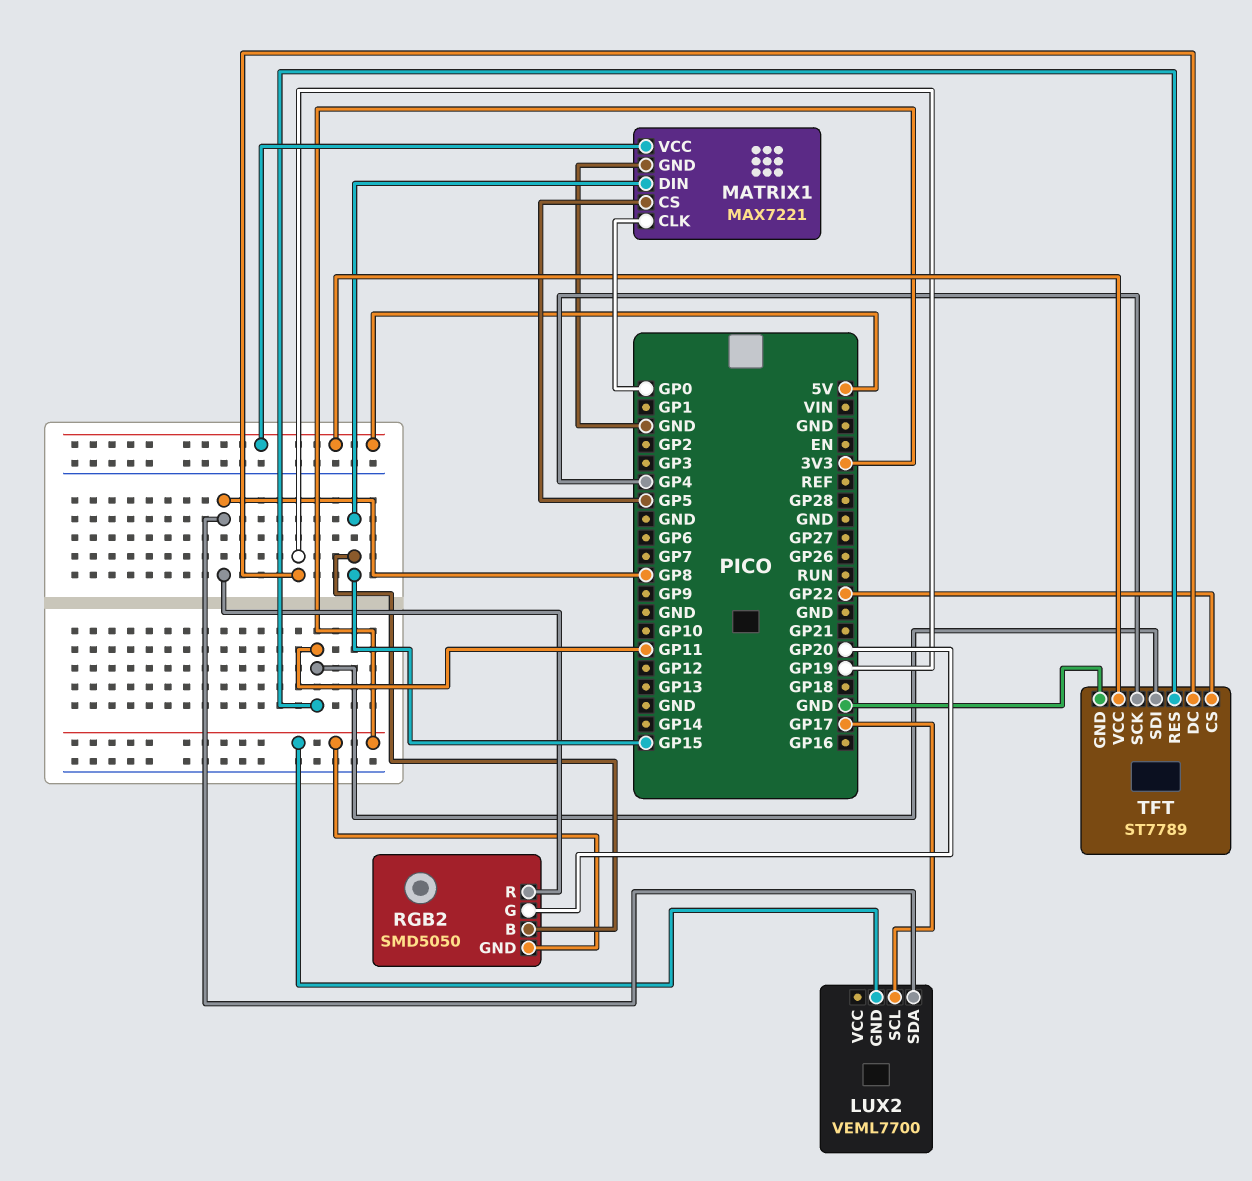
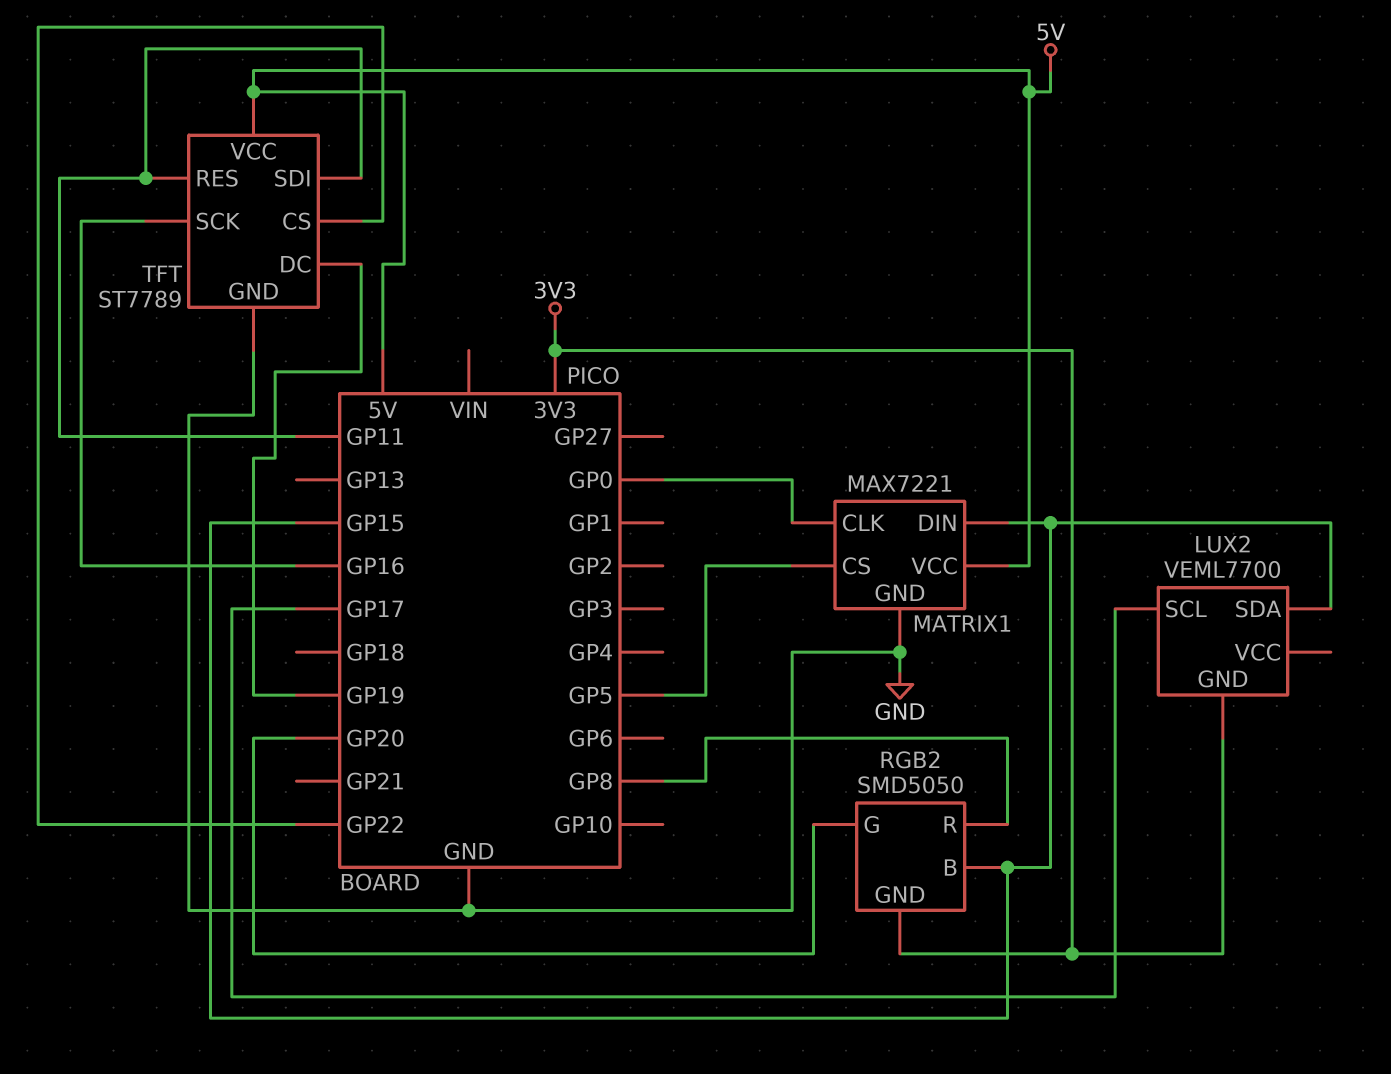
LUX2 pin SDA: GP8 -> GP15
TFT pin SCK: GP4 -> GP16

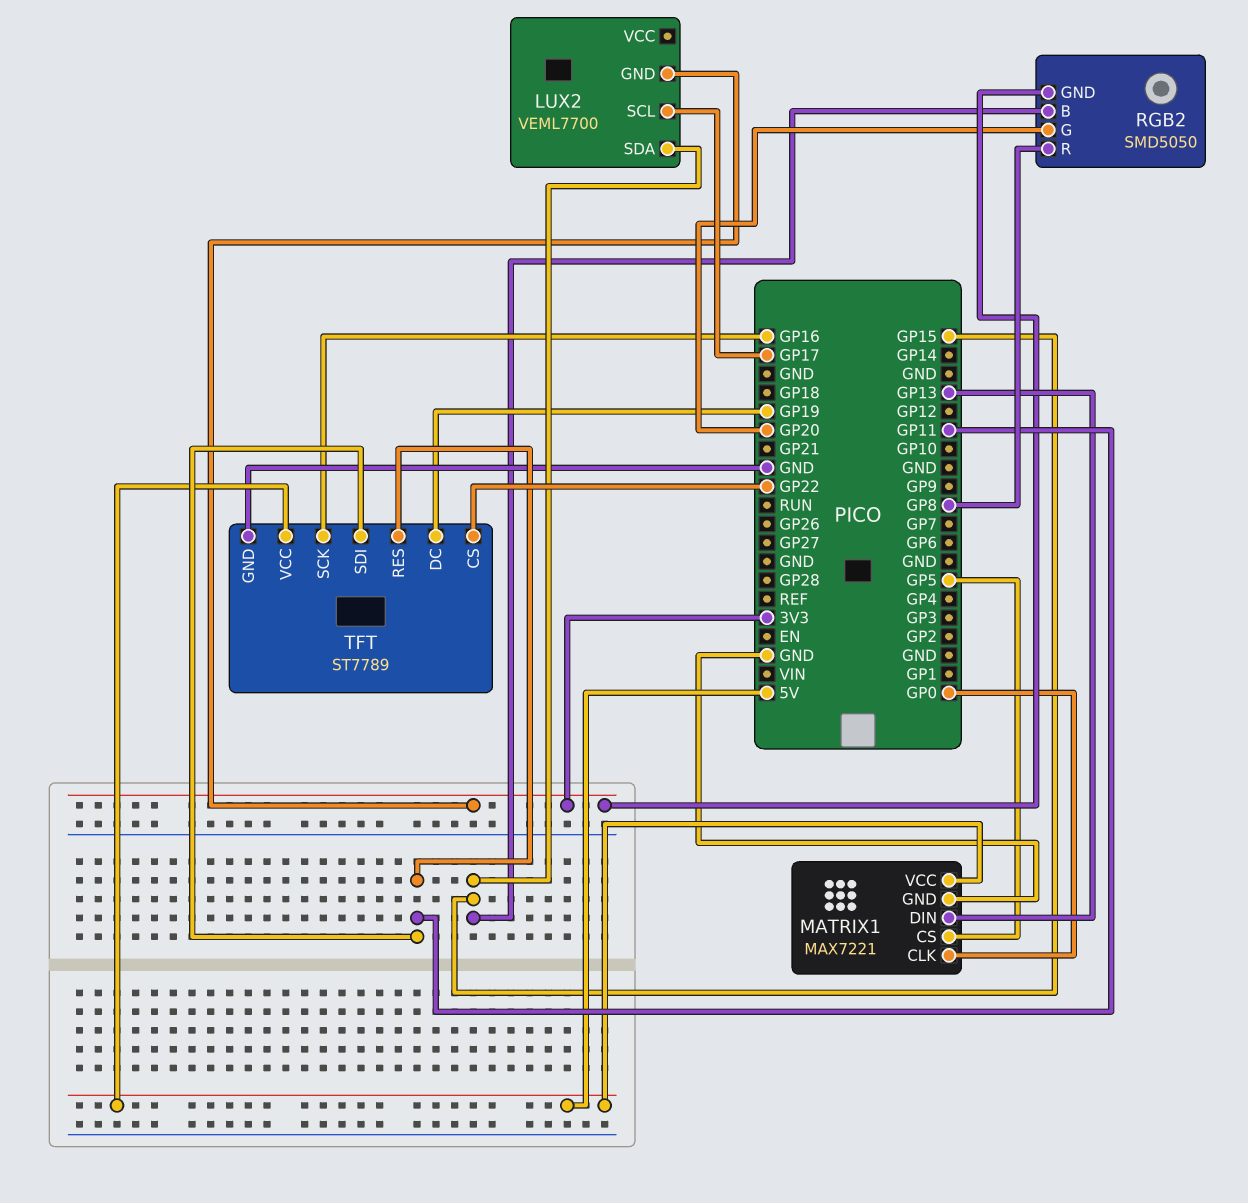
MATRIX1 pin DIN: GP15 -> GP13

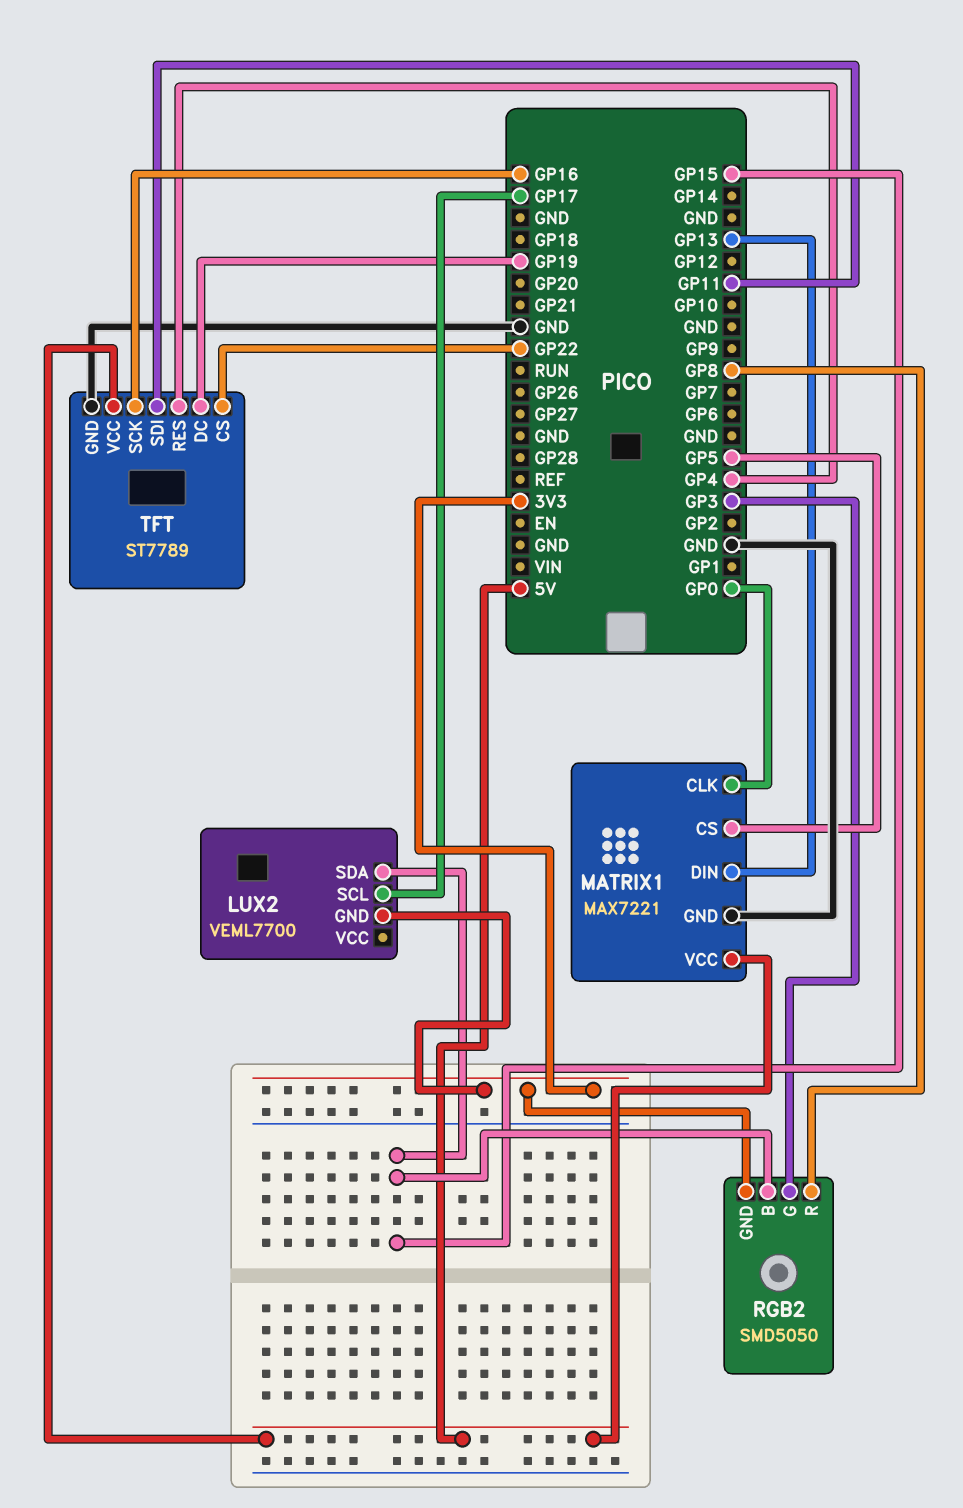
RGB2 pin G: GP20 -> GP3
TFT pin RES: GP11 -> GP4

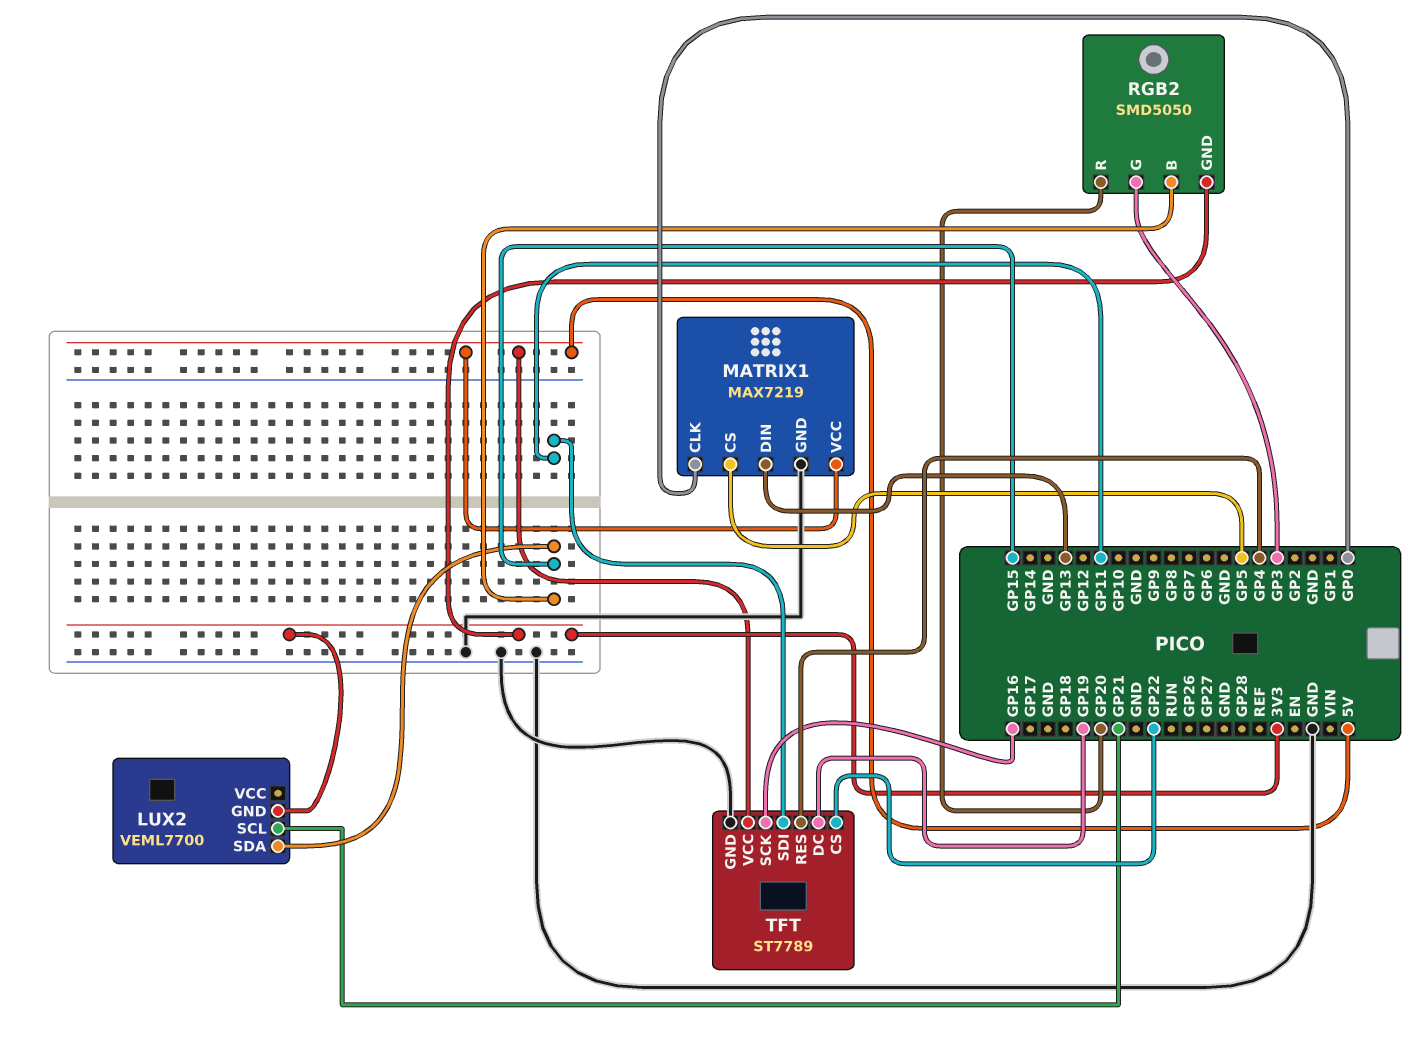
LUX2 pin SCL: GP17 -> GP21
MATRIX1: MAX7221 -> MAX7219
RGB2 pin R: GP8 -> GP20

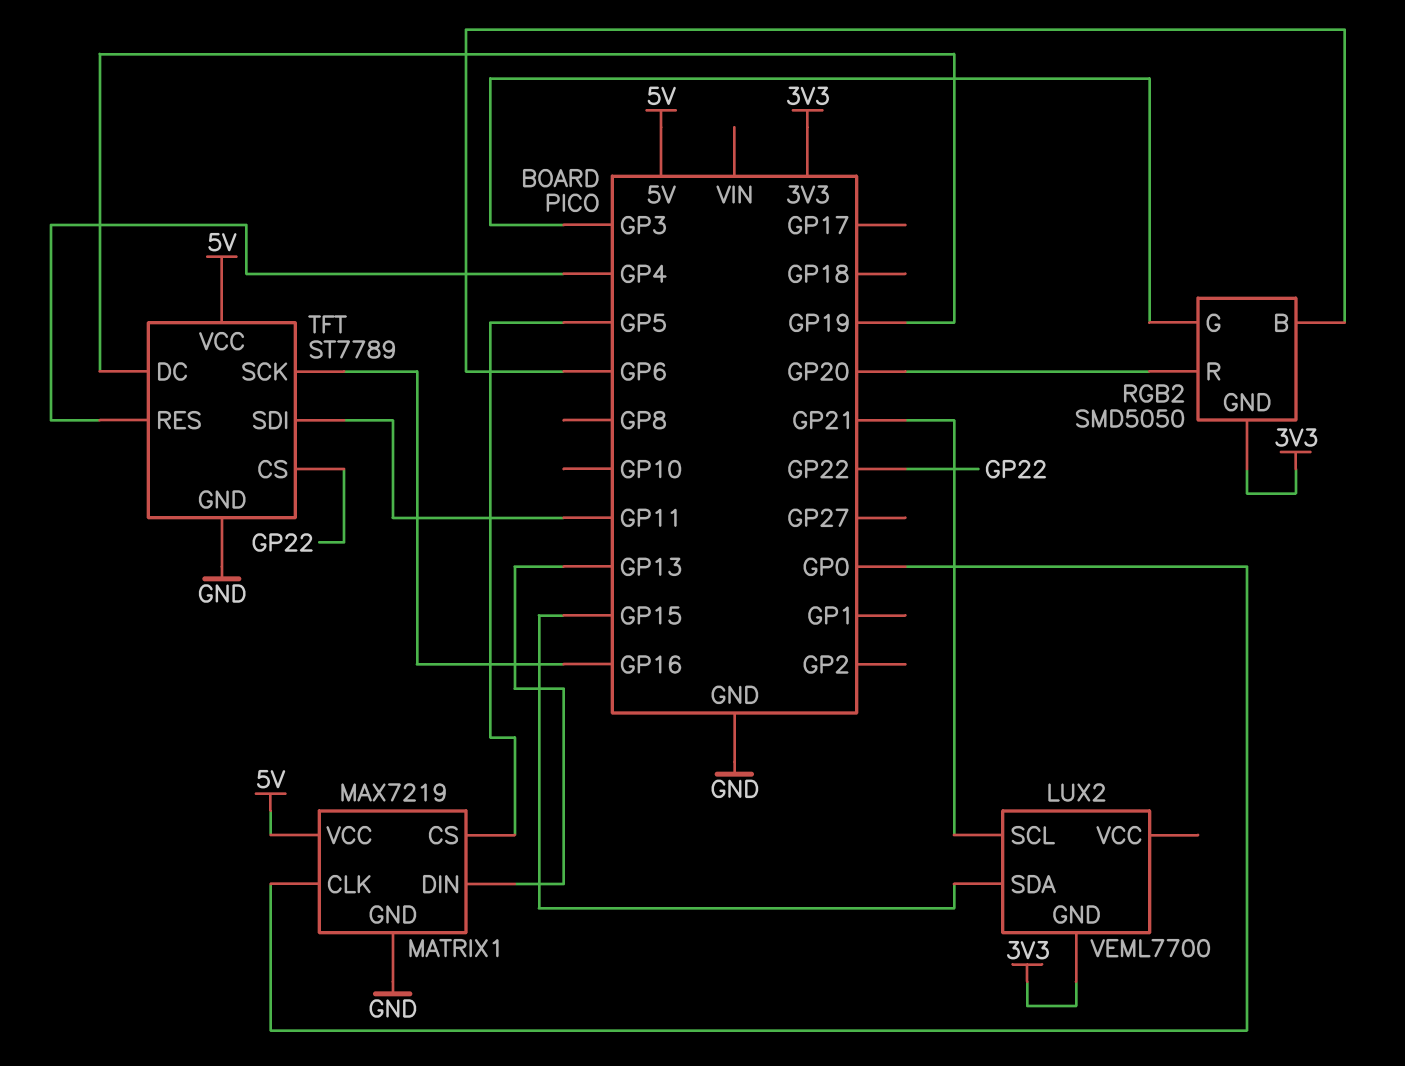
RGB2 pin B: GP15 -> GP6

